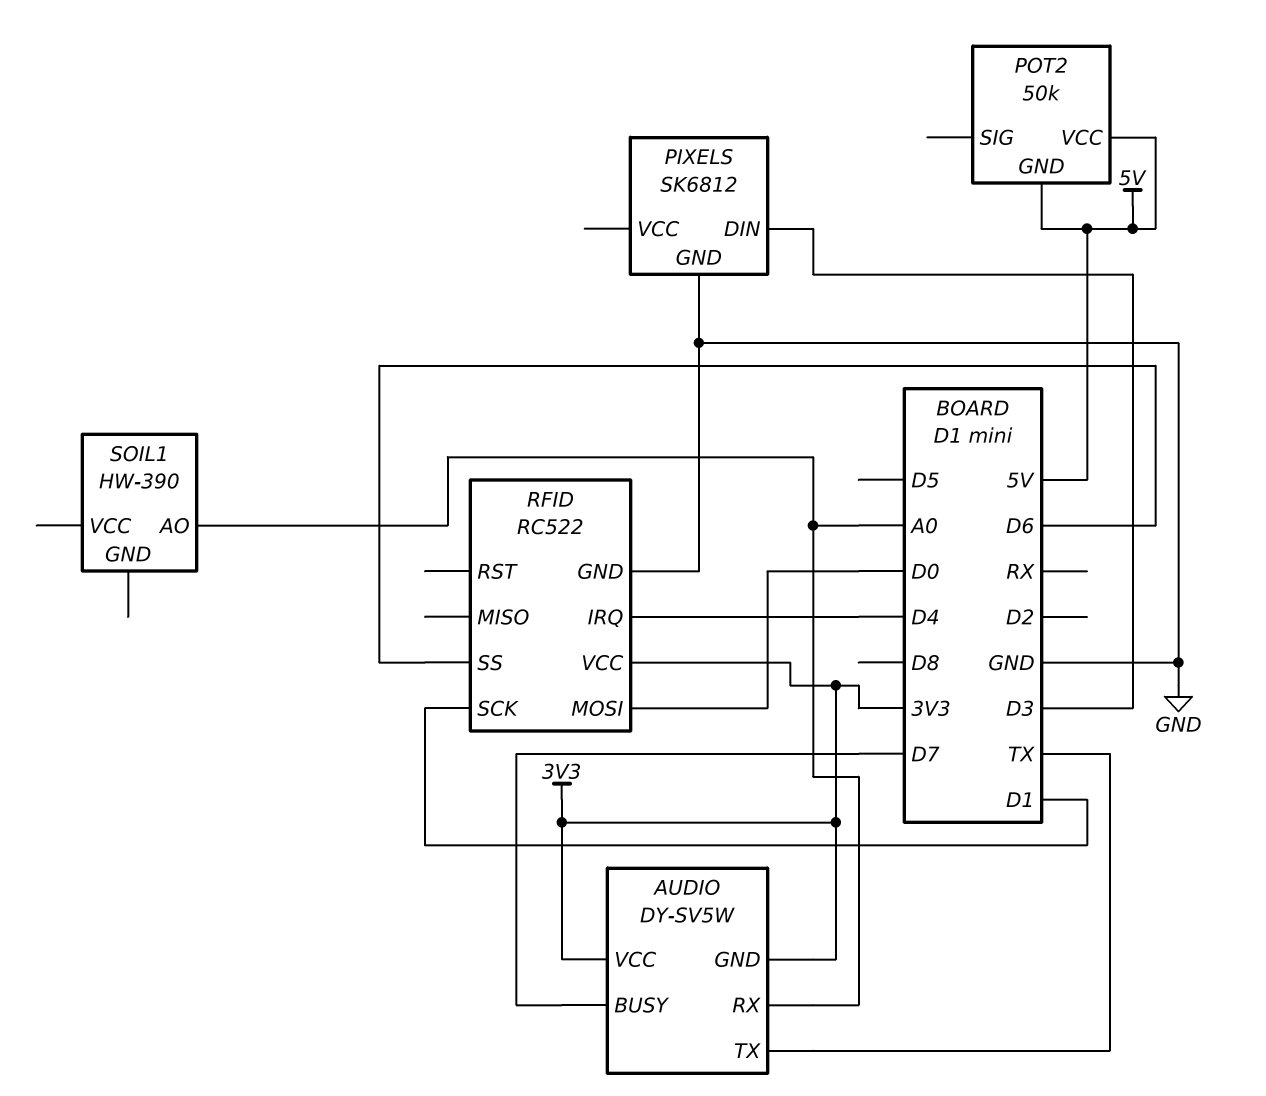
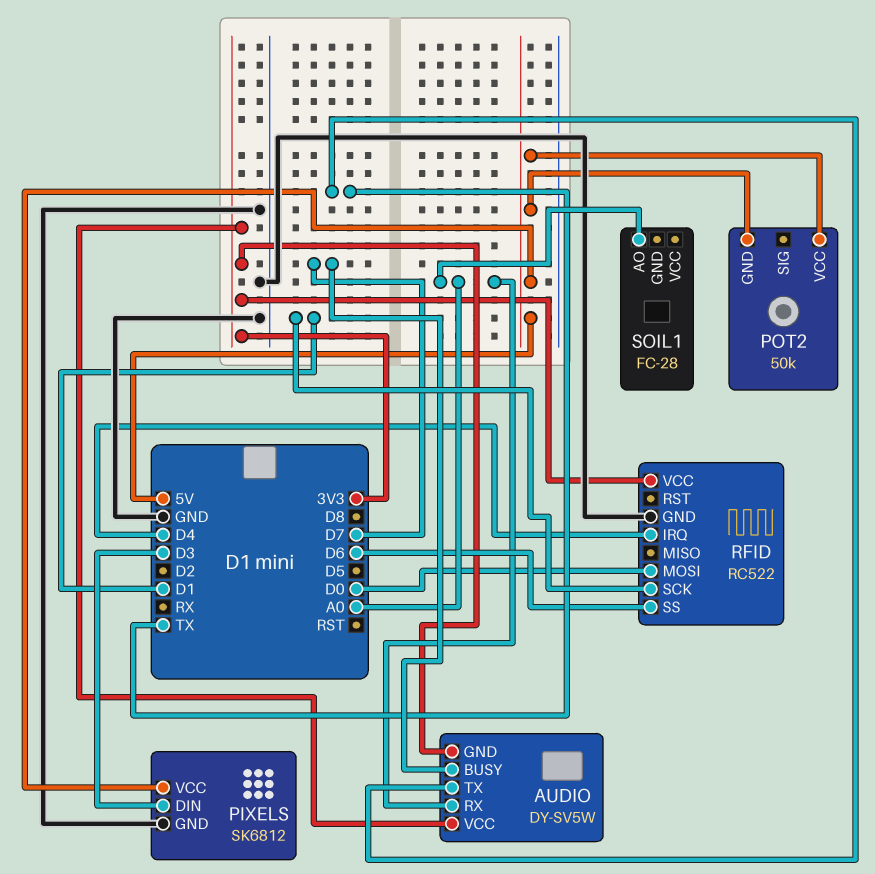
PIXELS pin VCC: none -> 5V
SOIL1: HW-390 -> FC-28

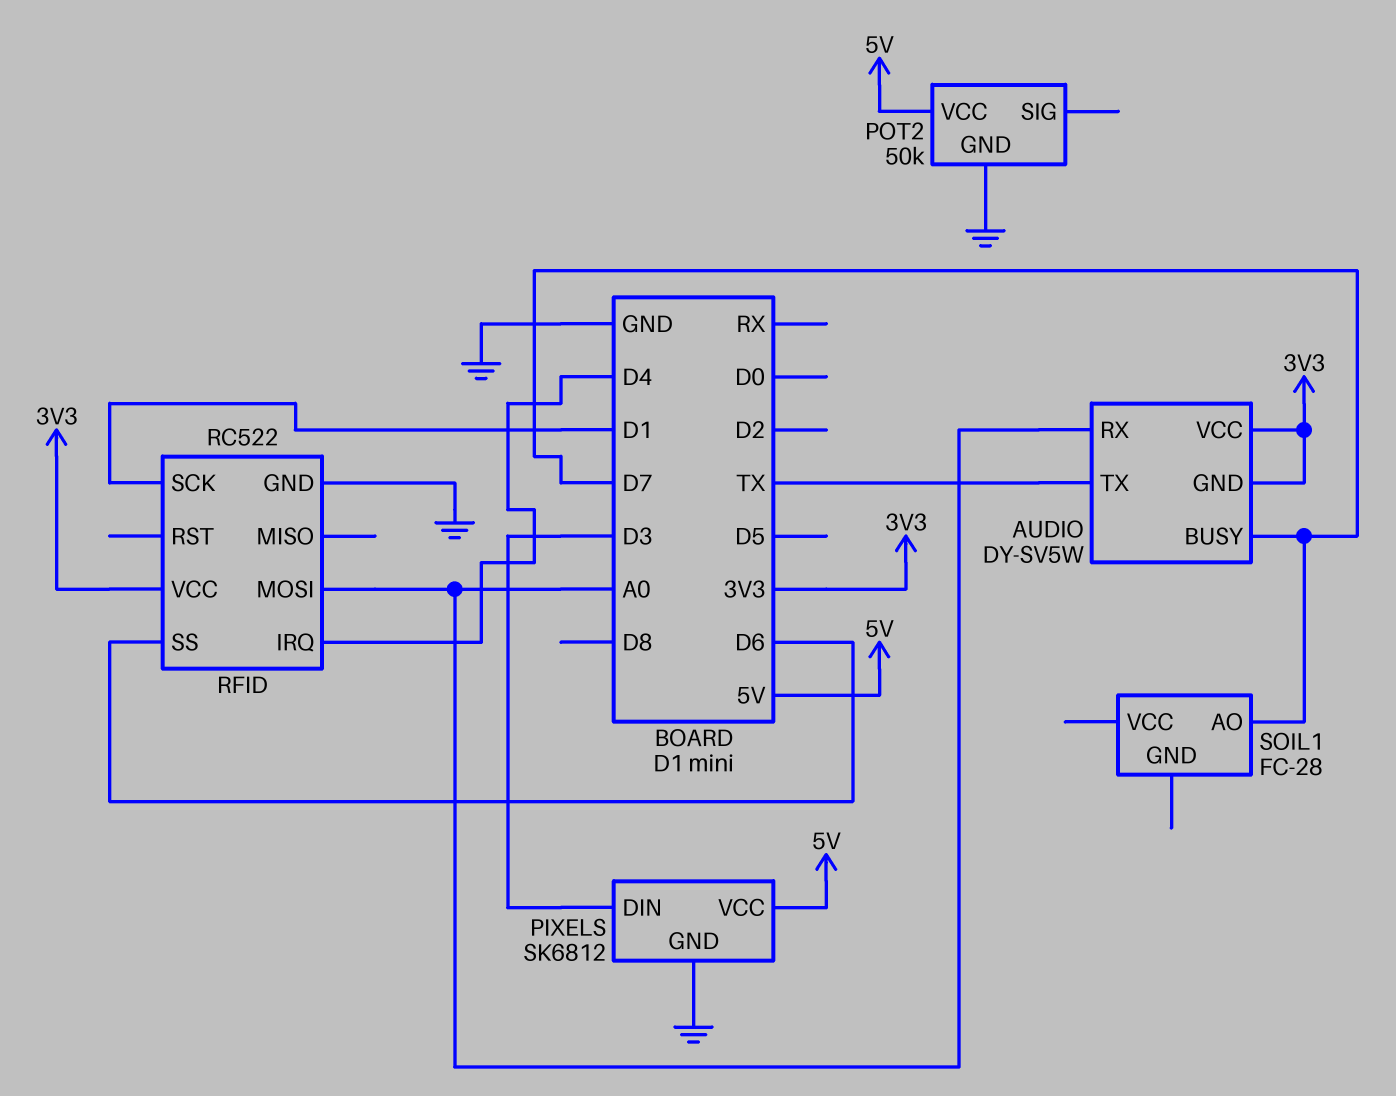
POT2 pin GND: 5V -> GND
RFID pin MOSI: D0 -> A0
SOIL1 pin AO: A0 -> D7

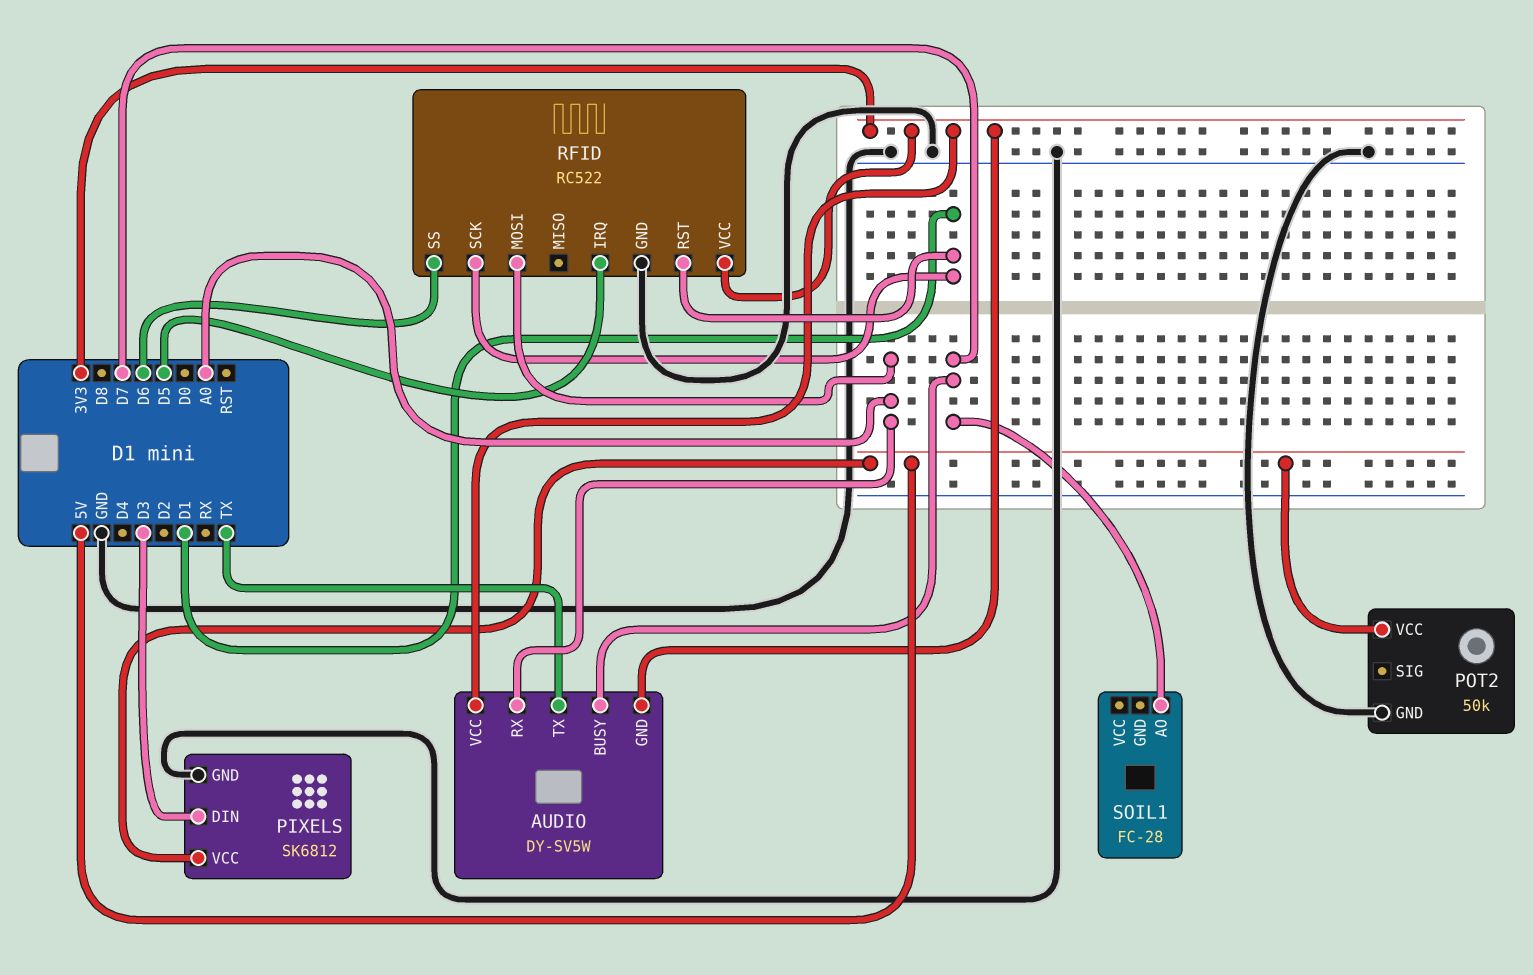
RFID pin IRQ: D4 -> D5
RFID pin RST: none -> D1

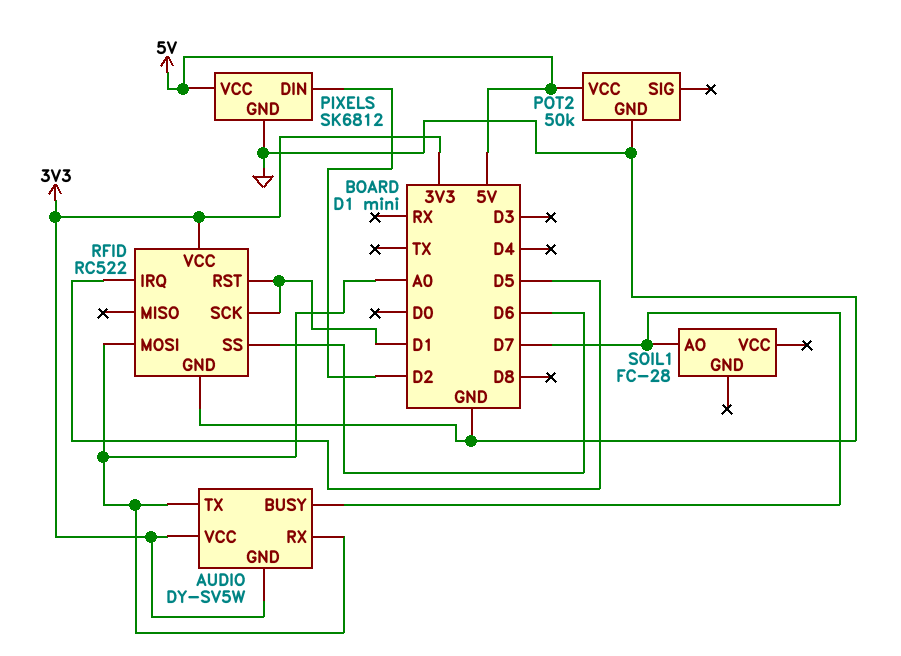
AUDIO pin TX: TX -> A0
PIXELS pin DIN: D3 -> D2

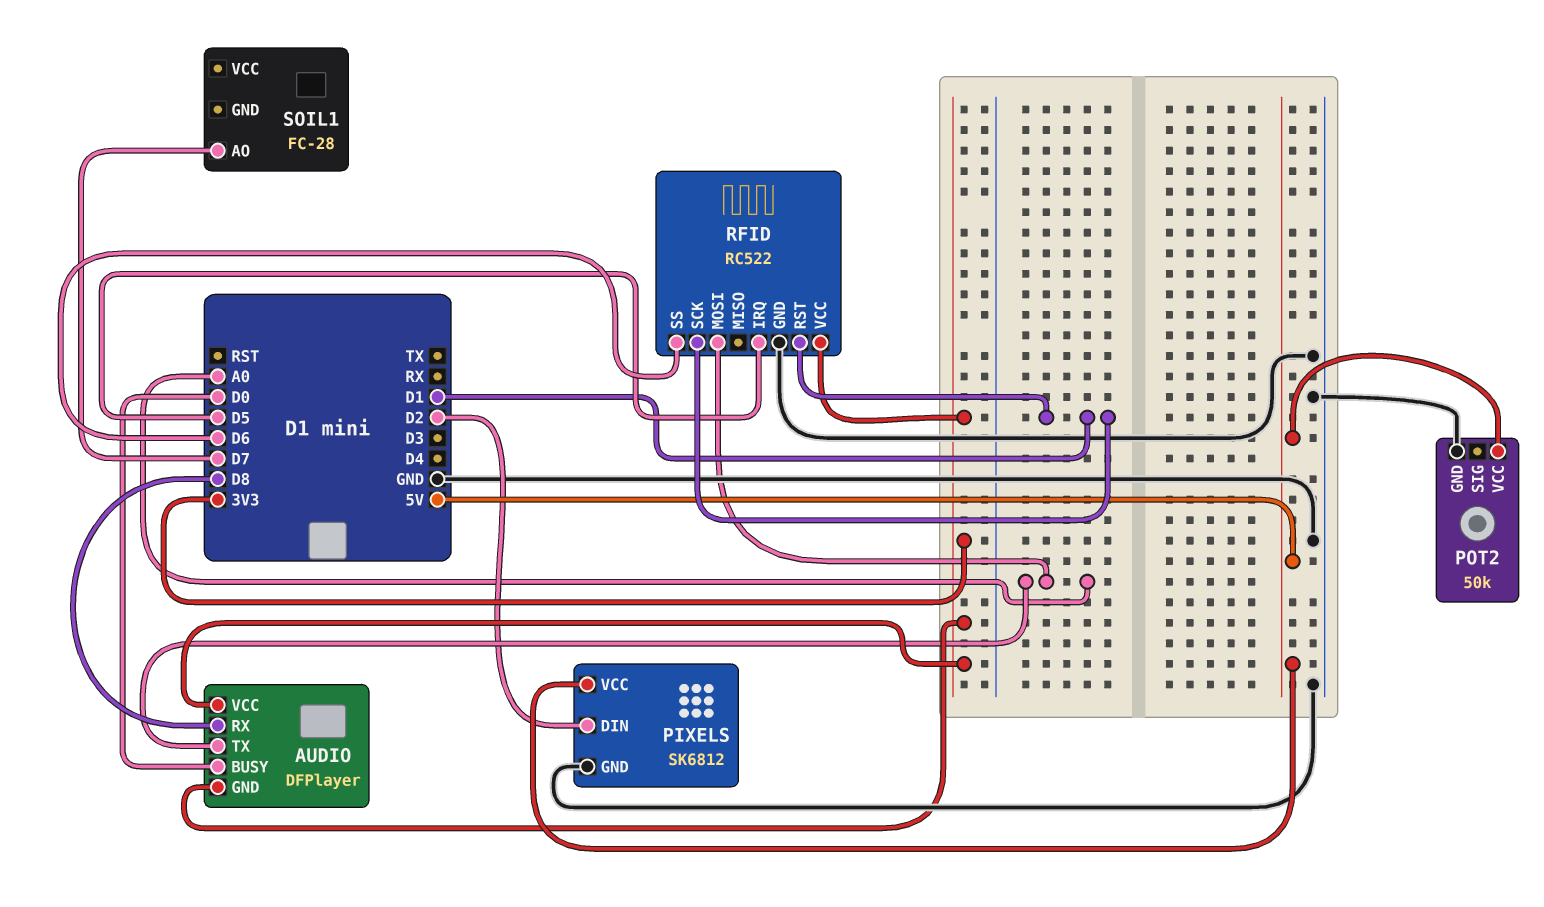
AUDIO: DY-SV5W -> DFPlayer
AUDIO pin BUSY: D7 -> D0
AUDIO pin RX: A0 -> D8

